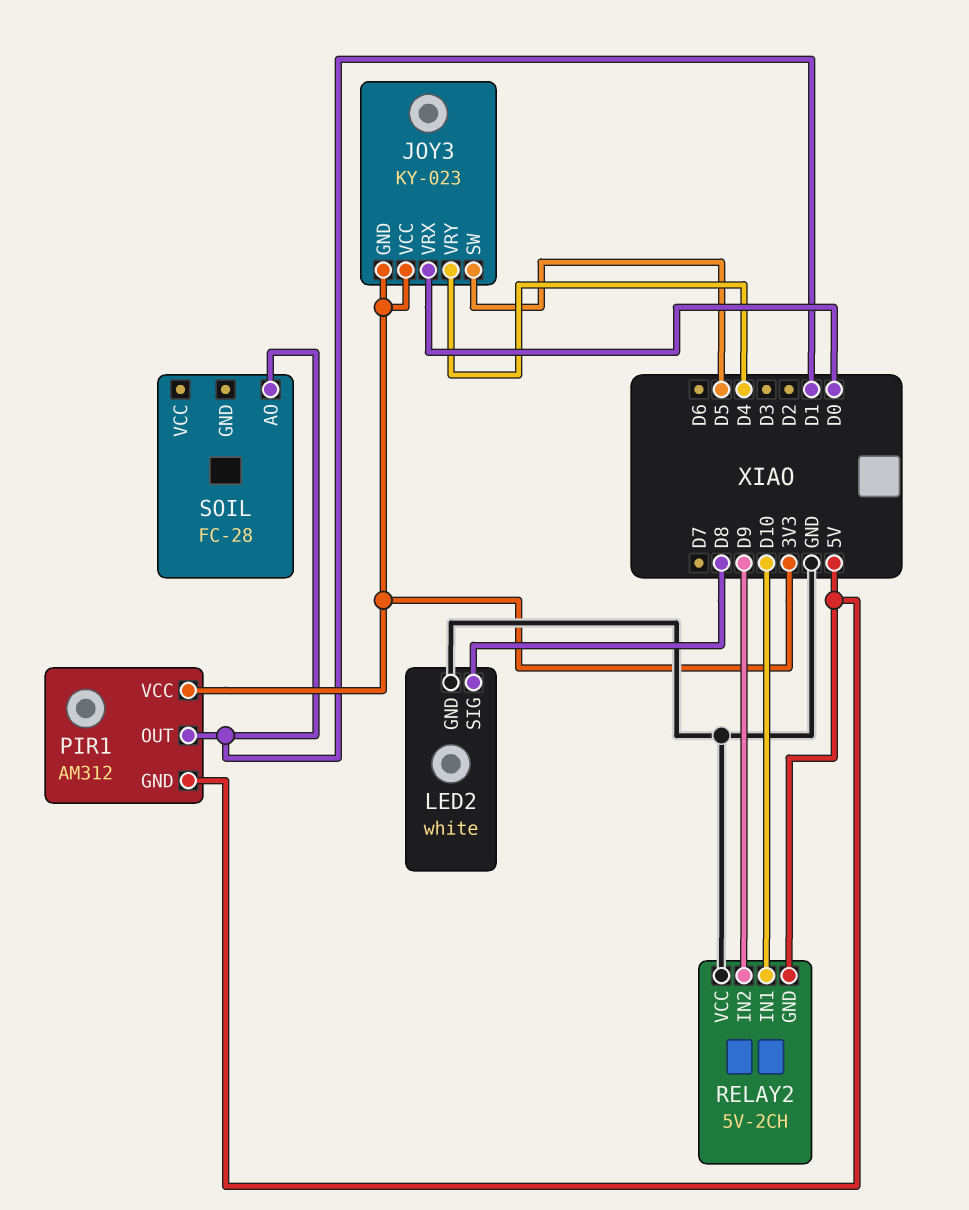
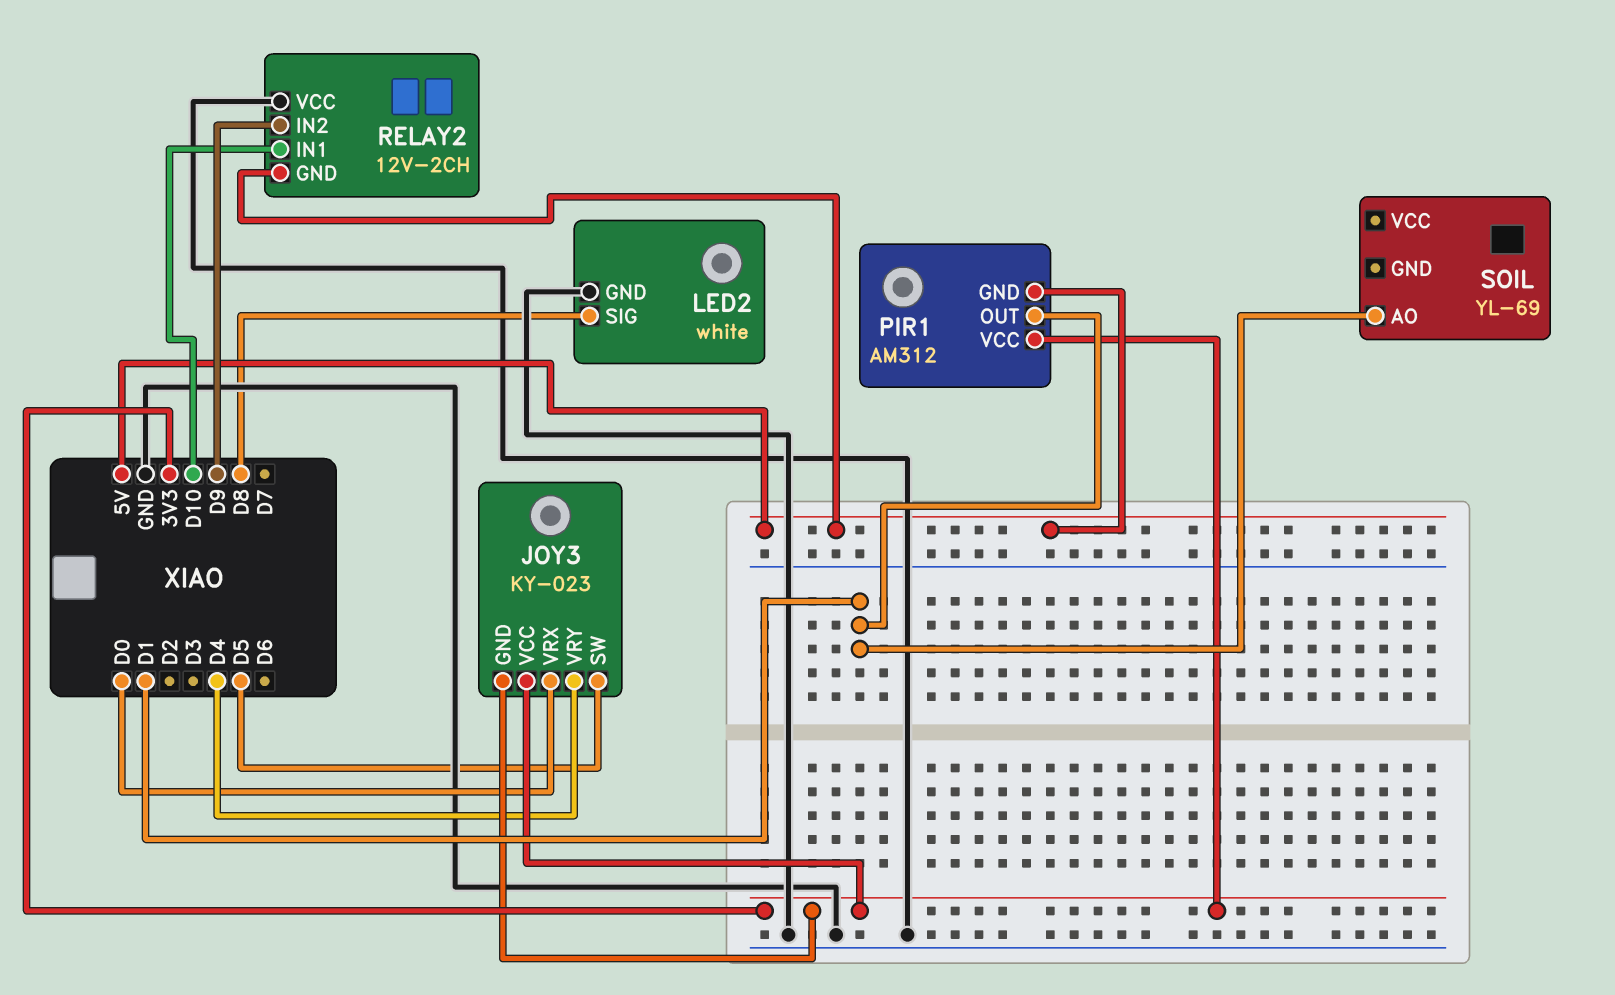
RELAY2: 5V-2CH -> 12V-2CH
SOIL: FC-28 -> YL-69

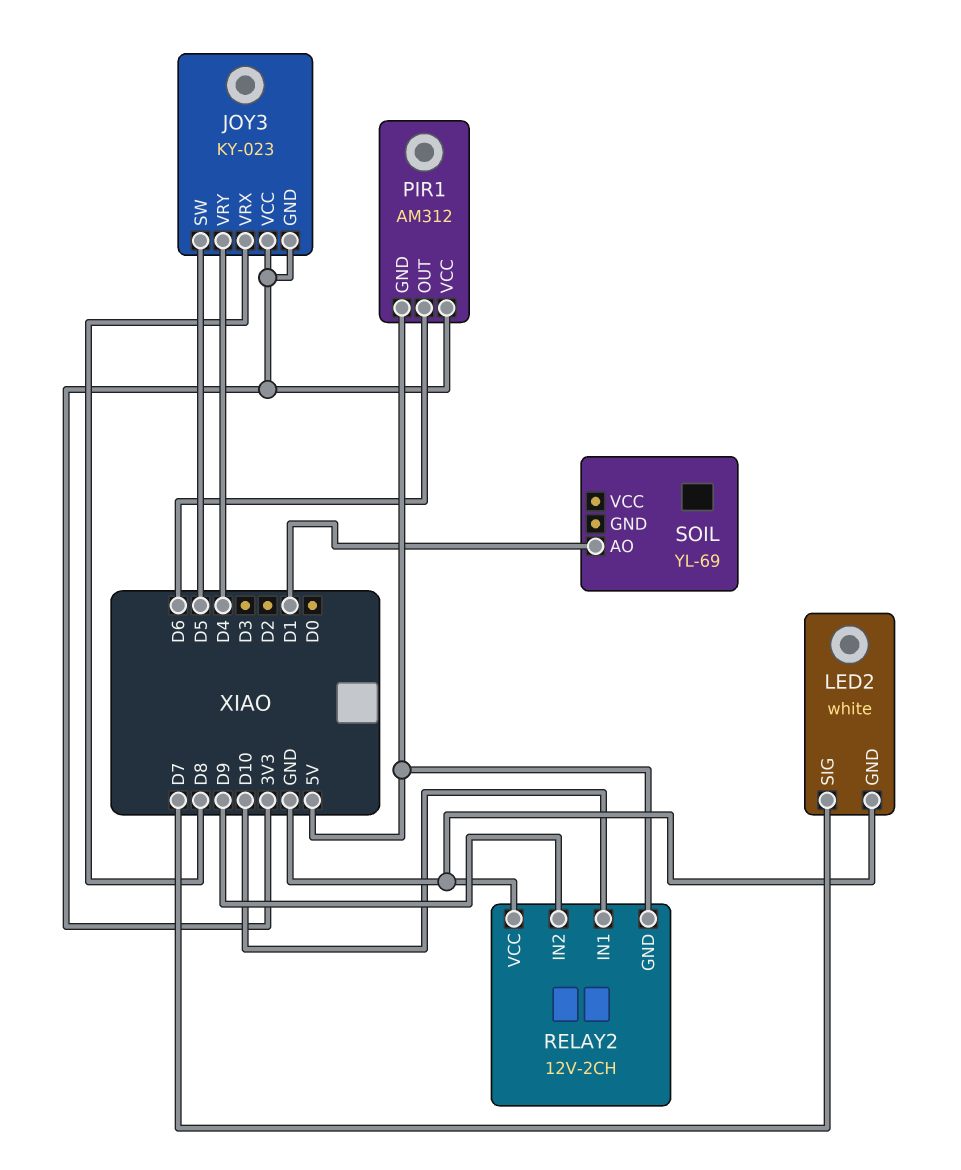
JOY3 pin VRX: D0 -> D8
LED2 pin SIG: D8 -> D7
PIR1 pin OUT: D1 -> D6

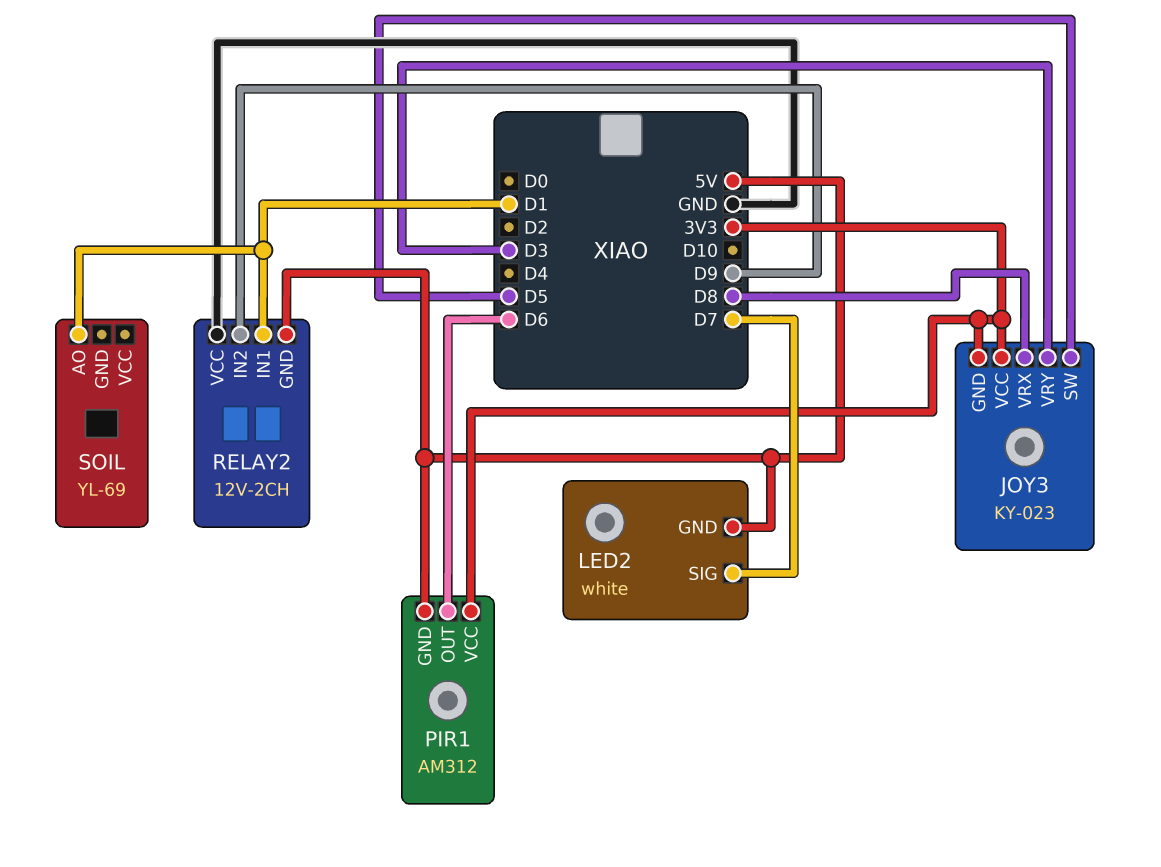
JOY3 pin VRY: D4 -> D3
LED2 pin GND: GND -> 5V
RELAY2 pin IN1: D10 -> D1

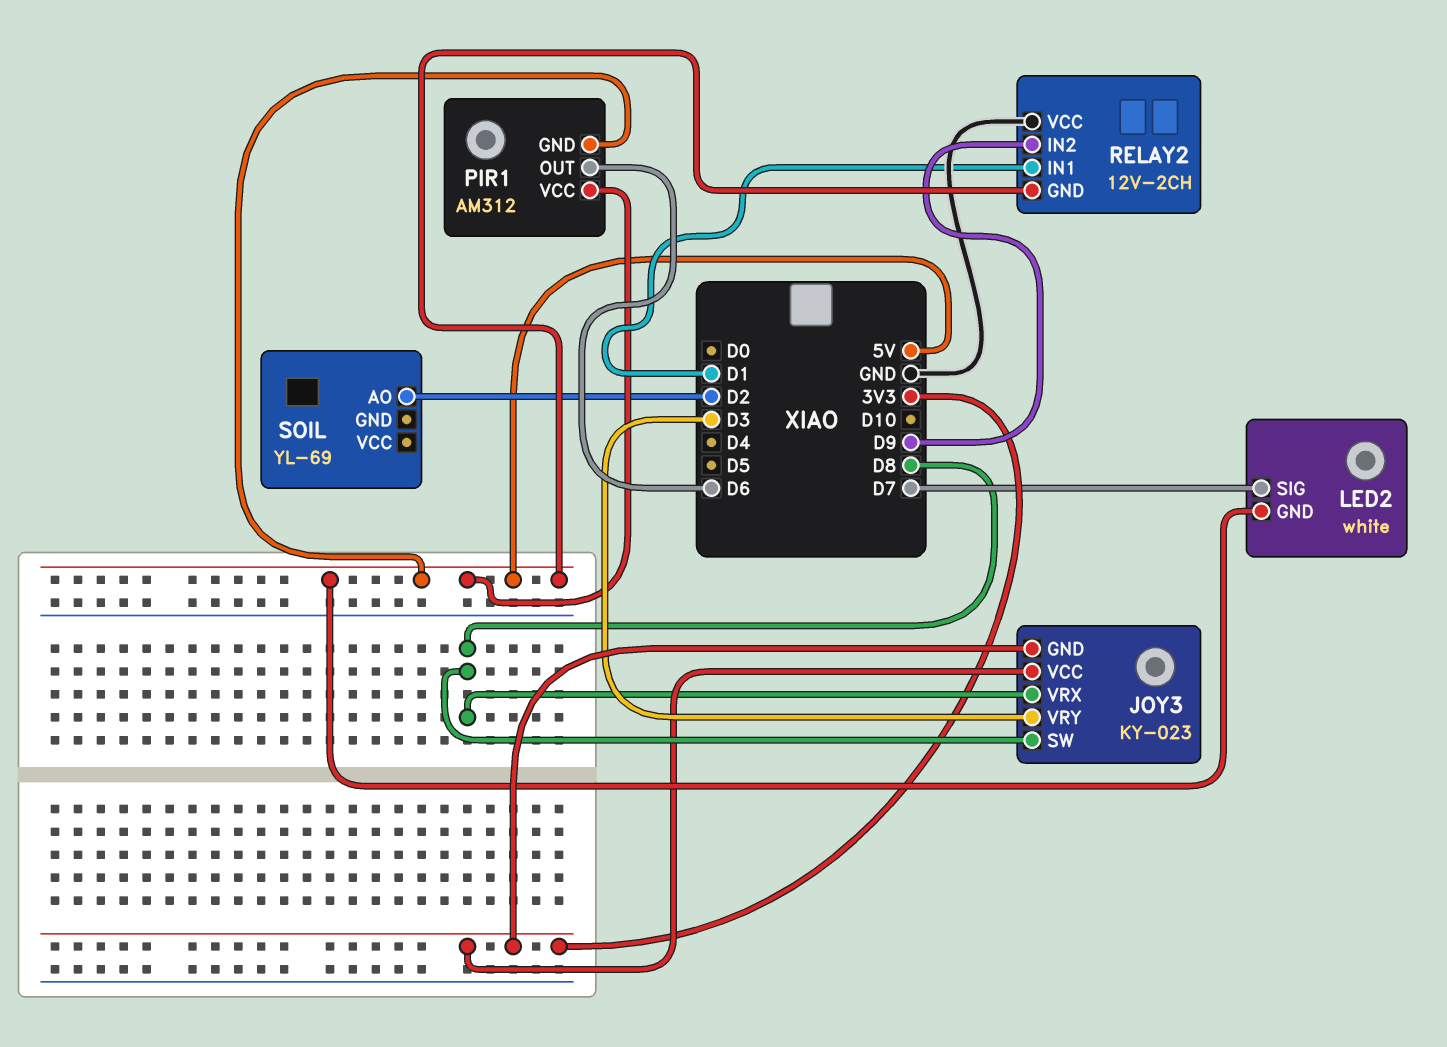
JOY3 pin SW: D5 -> D8
PIR1 pin VCC: 3V3 -> 5V
SOIL pin AO: D1 -> D2

